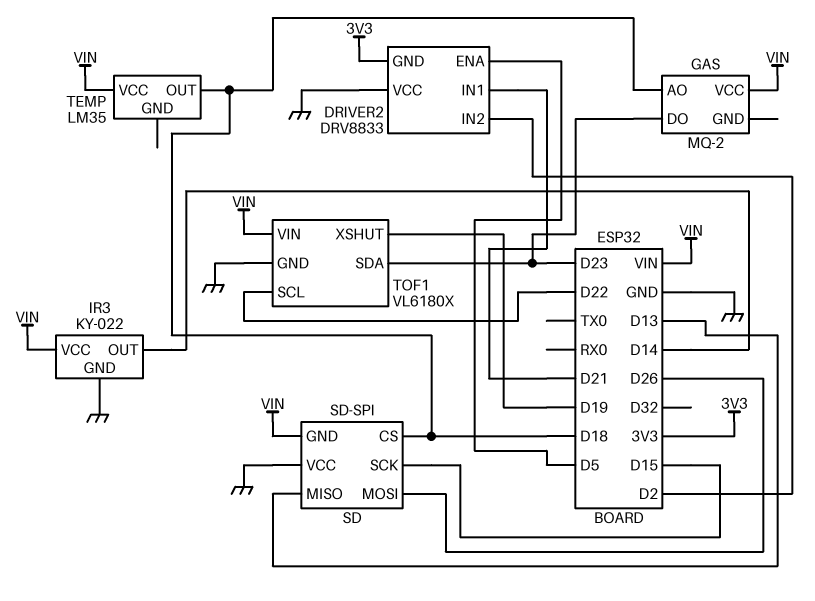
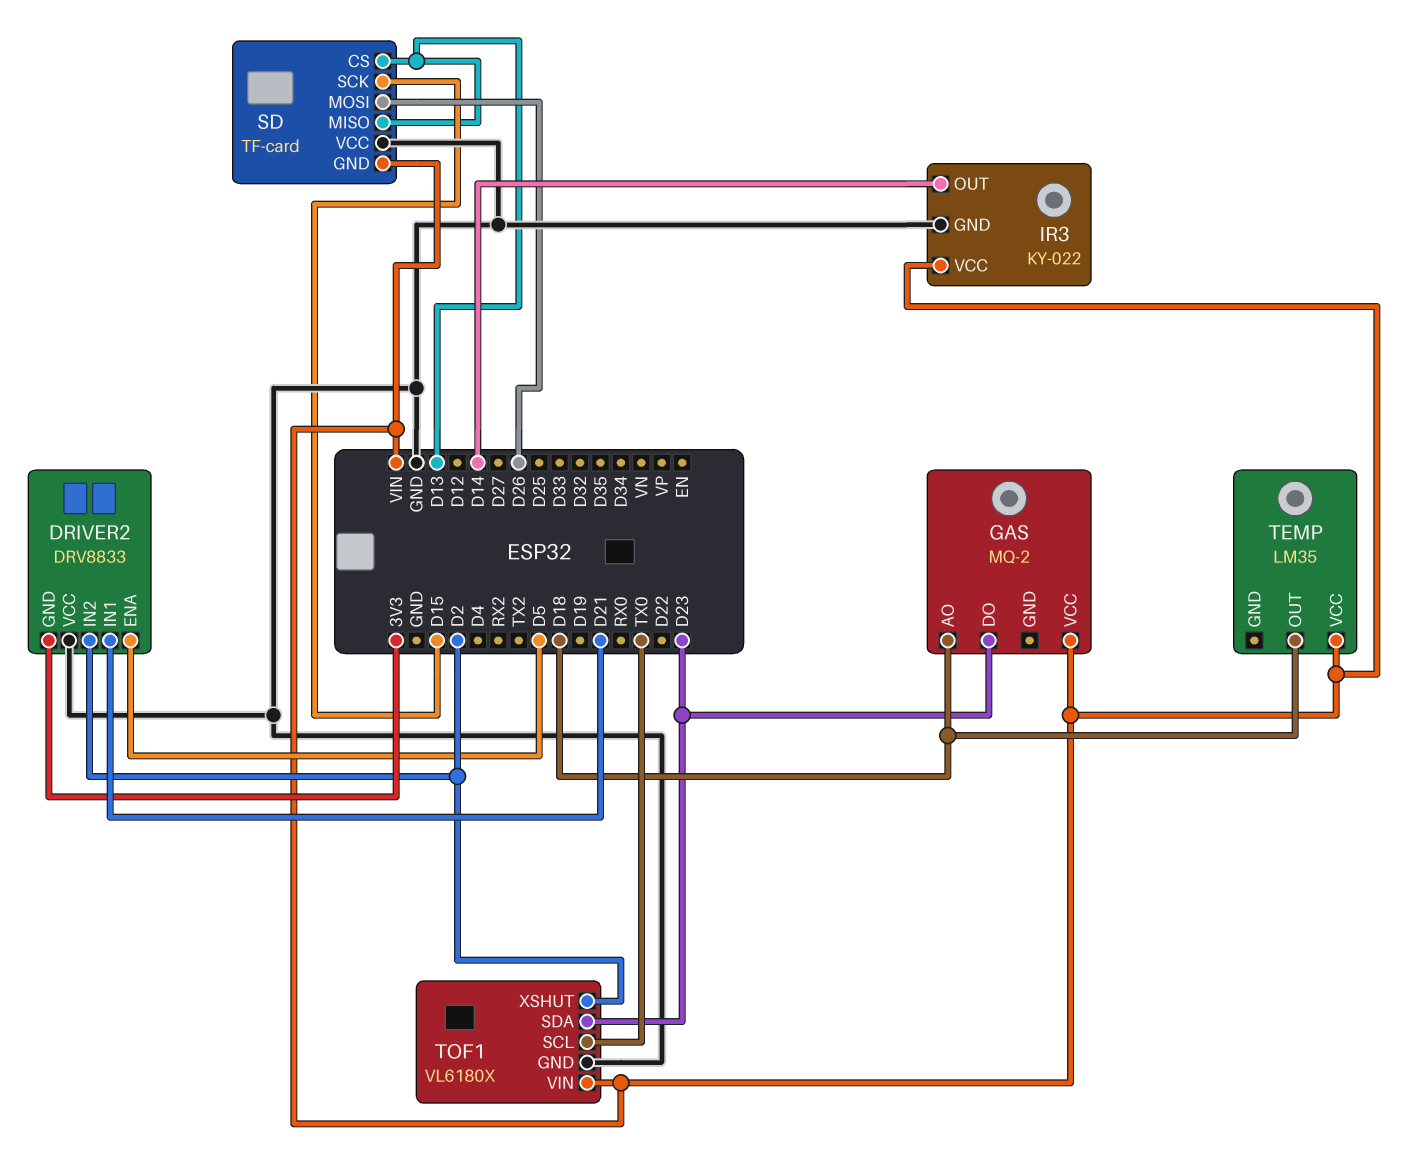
SD: SD-SPI -> TF-card
SD pin CS: D18 -> D13
TOF1 pin SCL: D22 -> TX0
TOF1 pin XSHUT: D19 -> D2

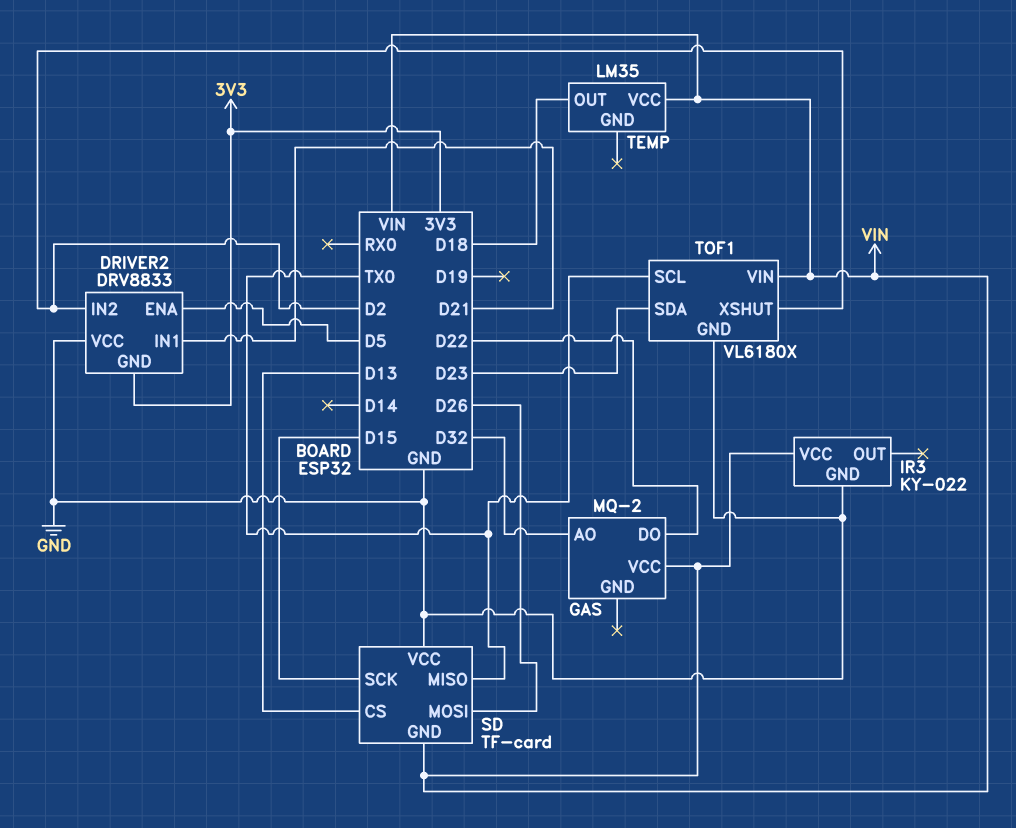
GAS pin AO: D18 -> D32
GAS pin DO: D23 -> D22
IR3 pin OUT: D14 -> none
SD pin MISO: D13 -> TX0

